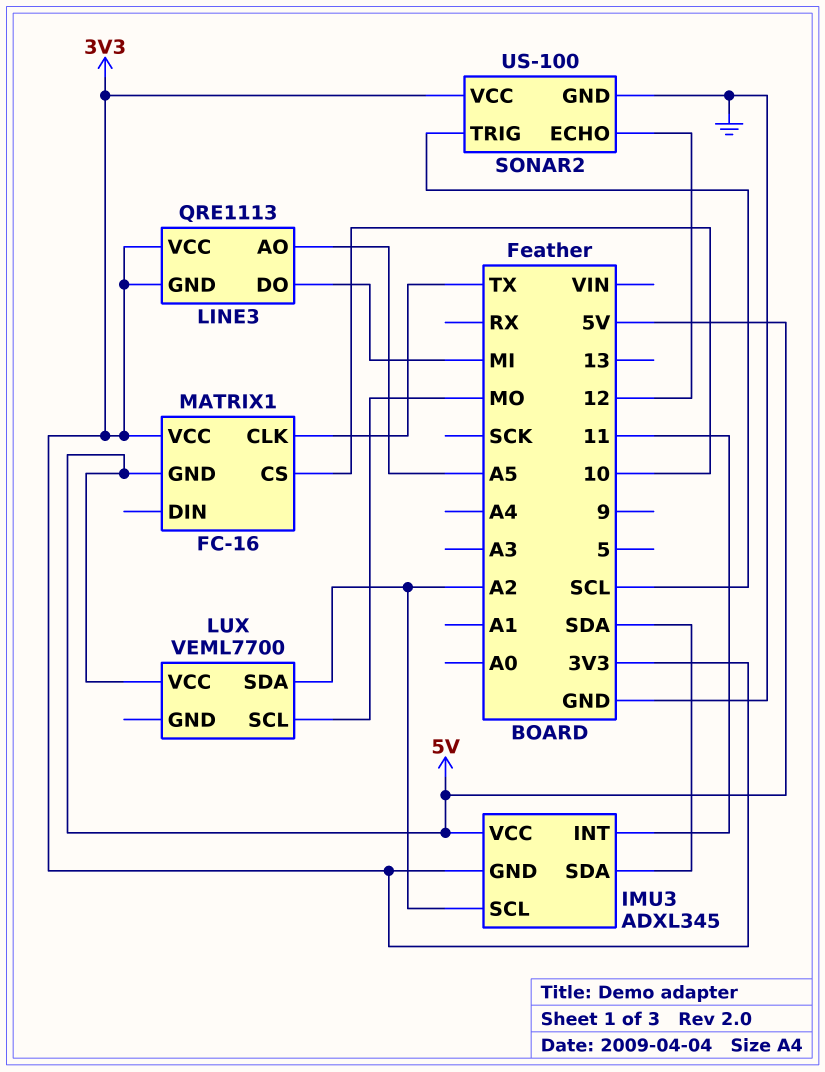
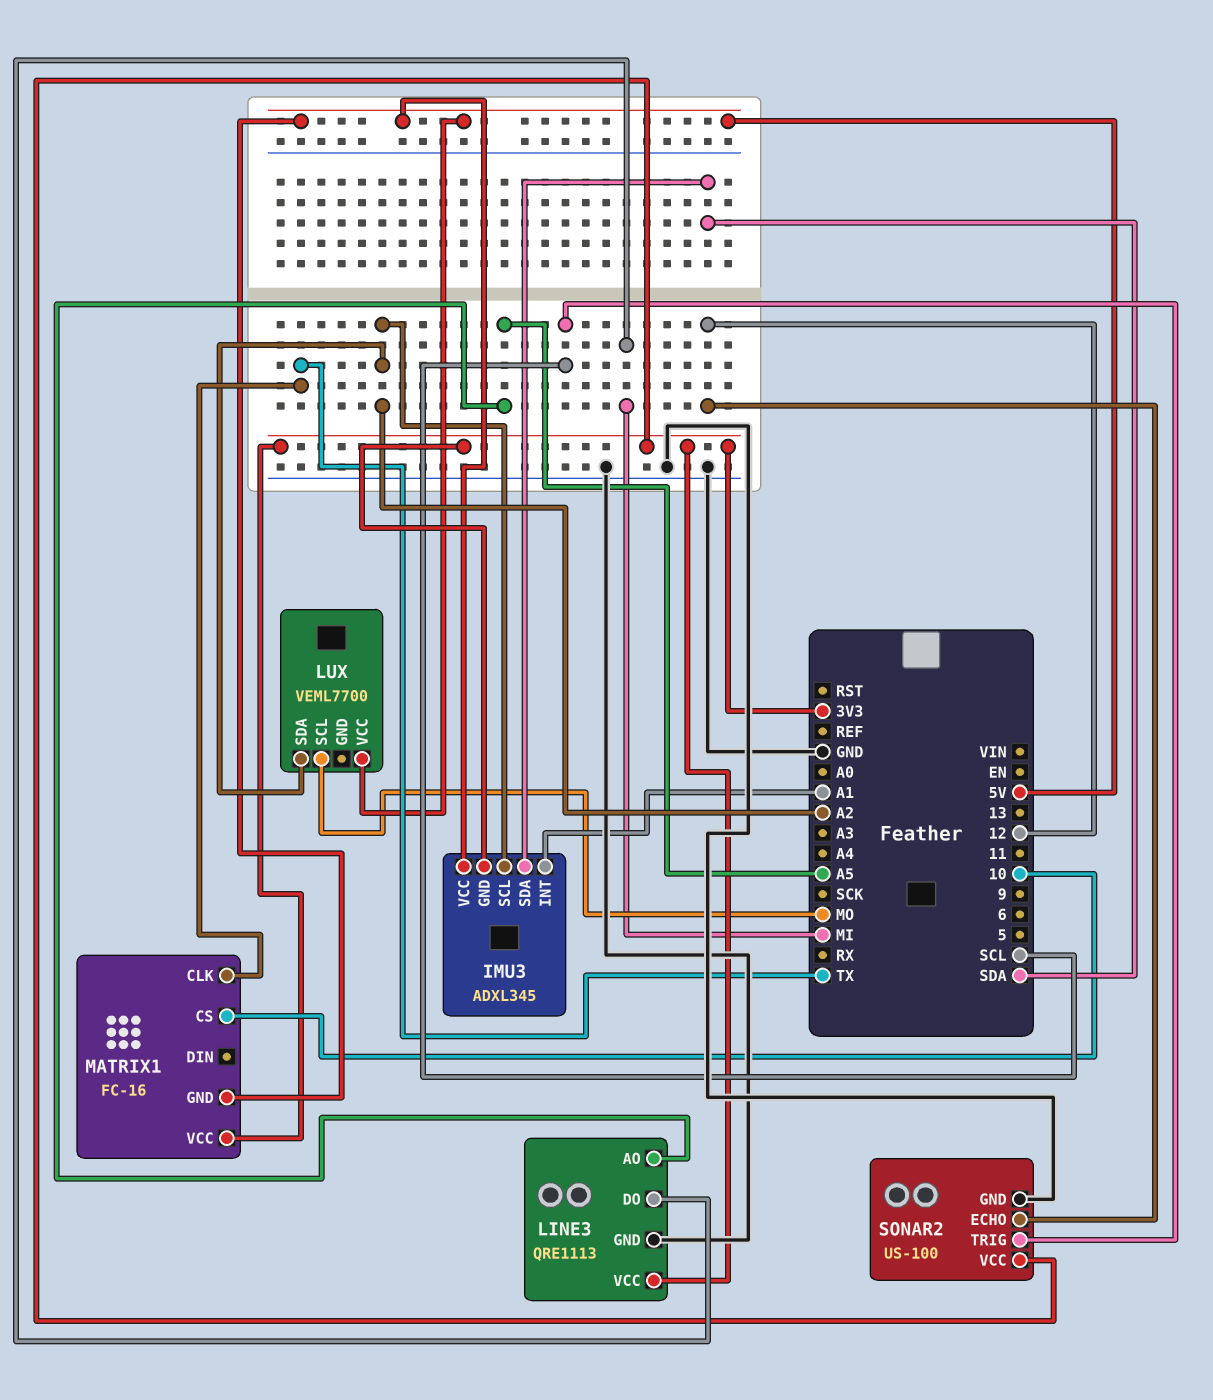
IMU3 pin INT: 11 -> A1
LINE3 pin GND: 3V3 -> GND

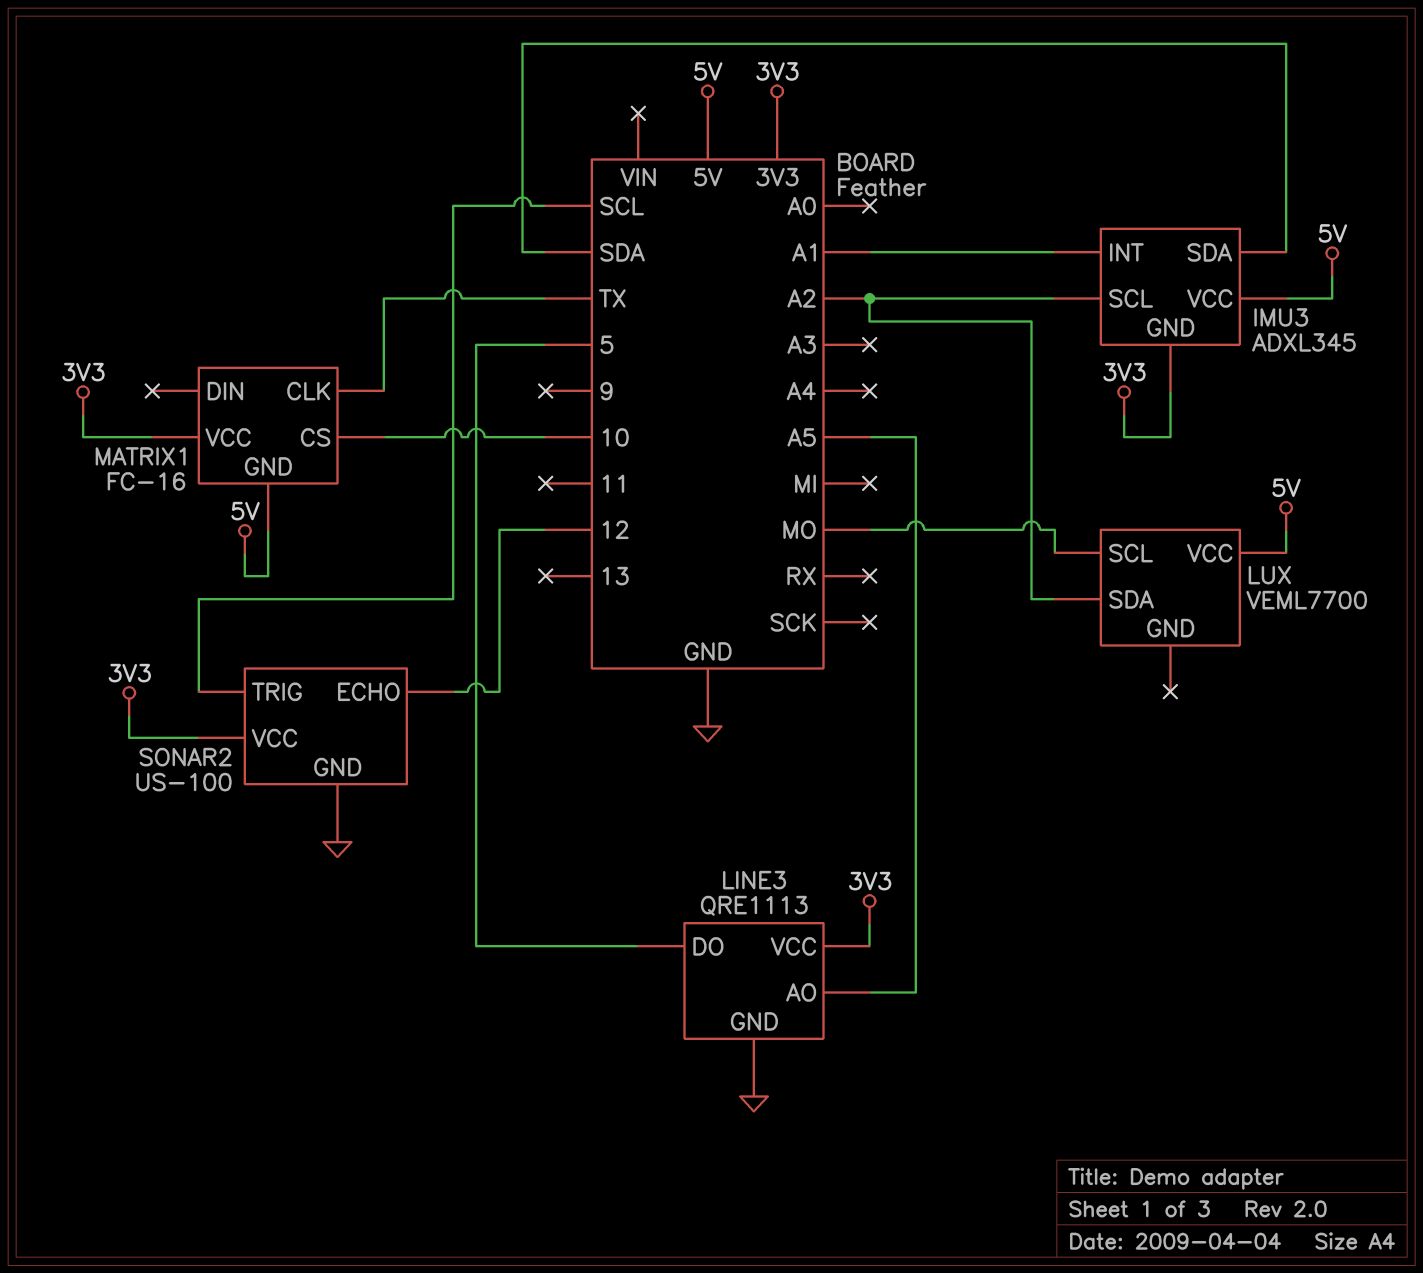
LINE3 pin DO: MI -> 5

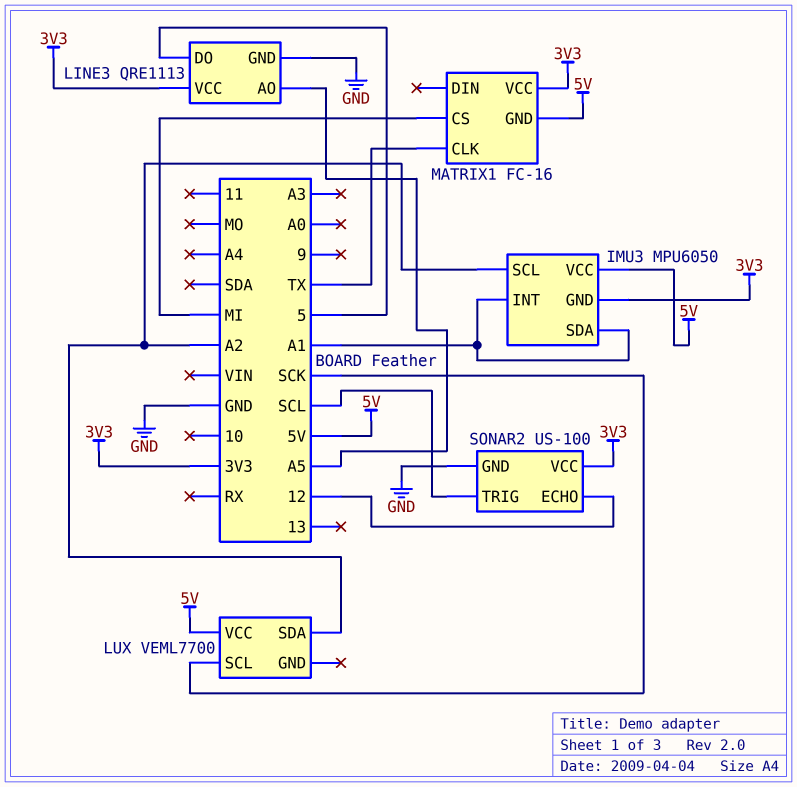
IMU3: ADXL345 -> MPU6050
IMU3 pin SDA: SDA -> A1
LUX pin SCL: MO -> SCK
MATRIX1 pin CS: 10 -> MI

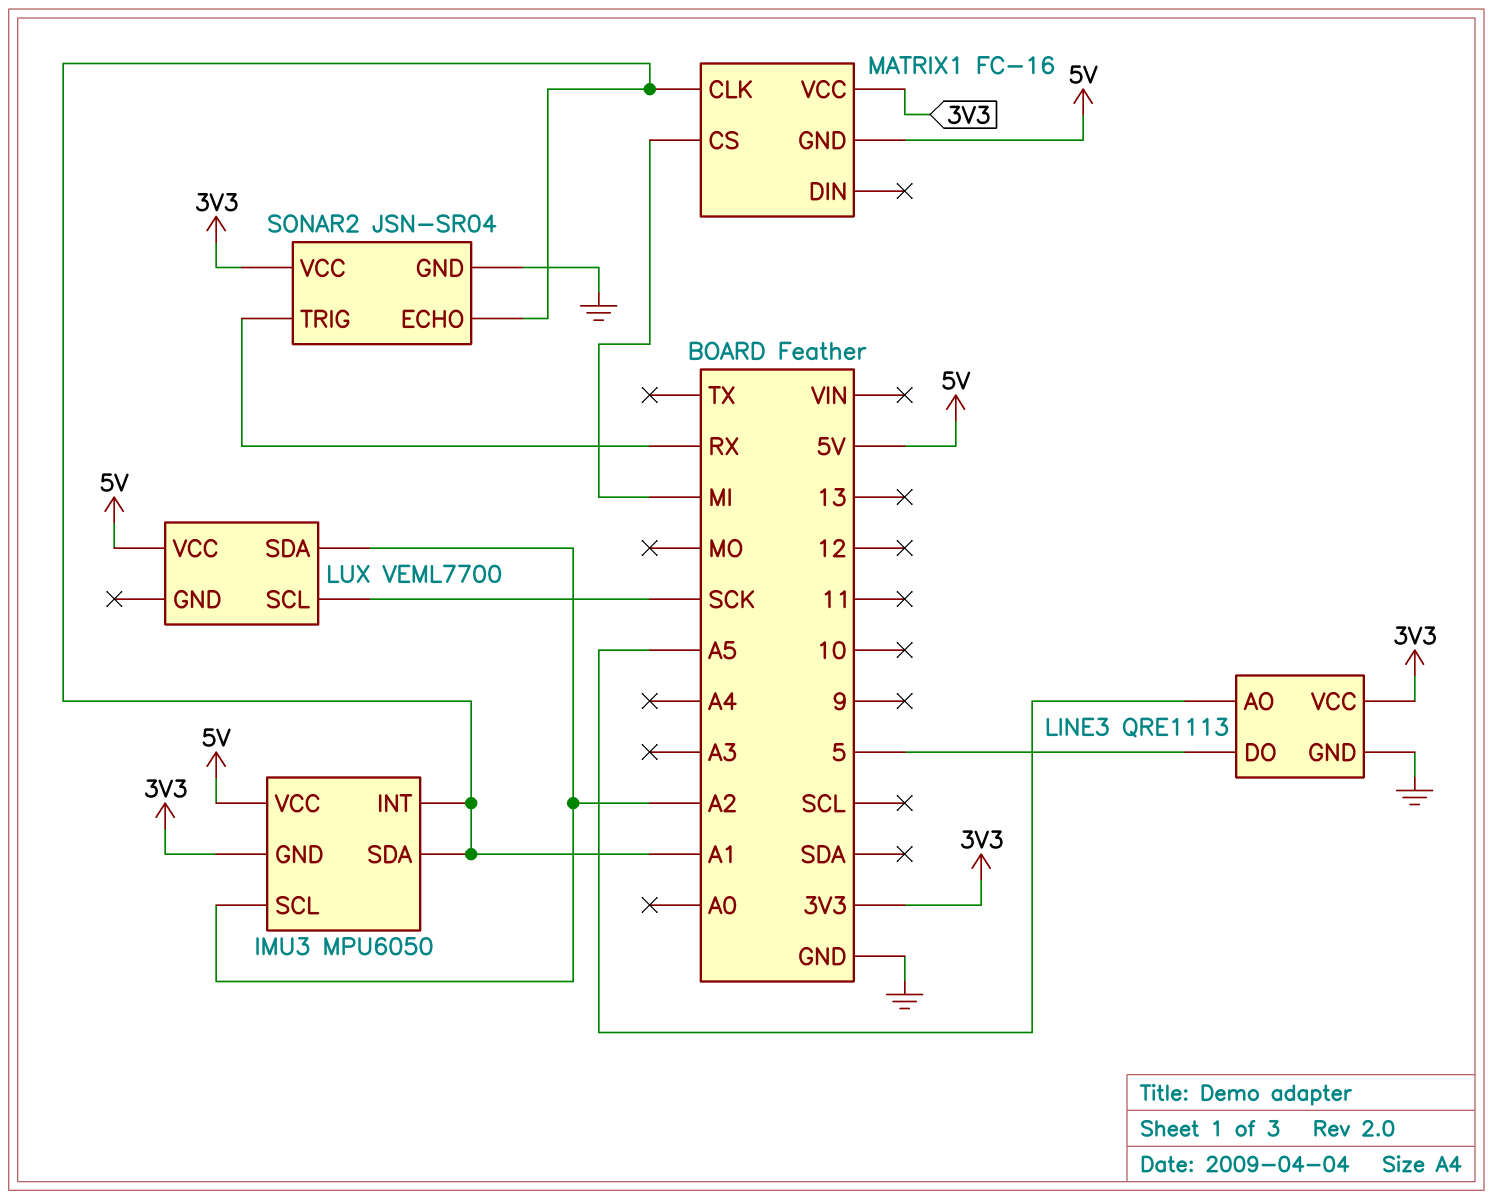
MATRIX1 pin CLK: TX -> A1
SONAR2: US-100 -> JSN-SR04
SONAR2 pin ECHO: 12 -> A1
SONAR2 pin TRIG: SCL -> RX

